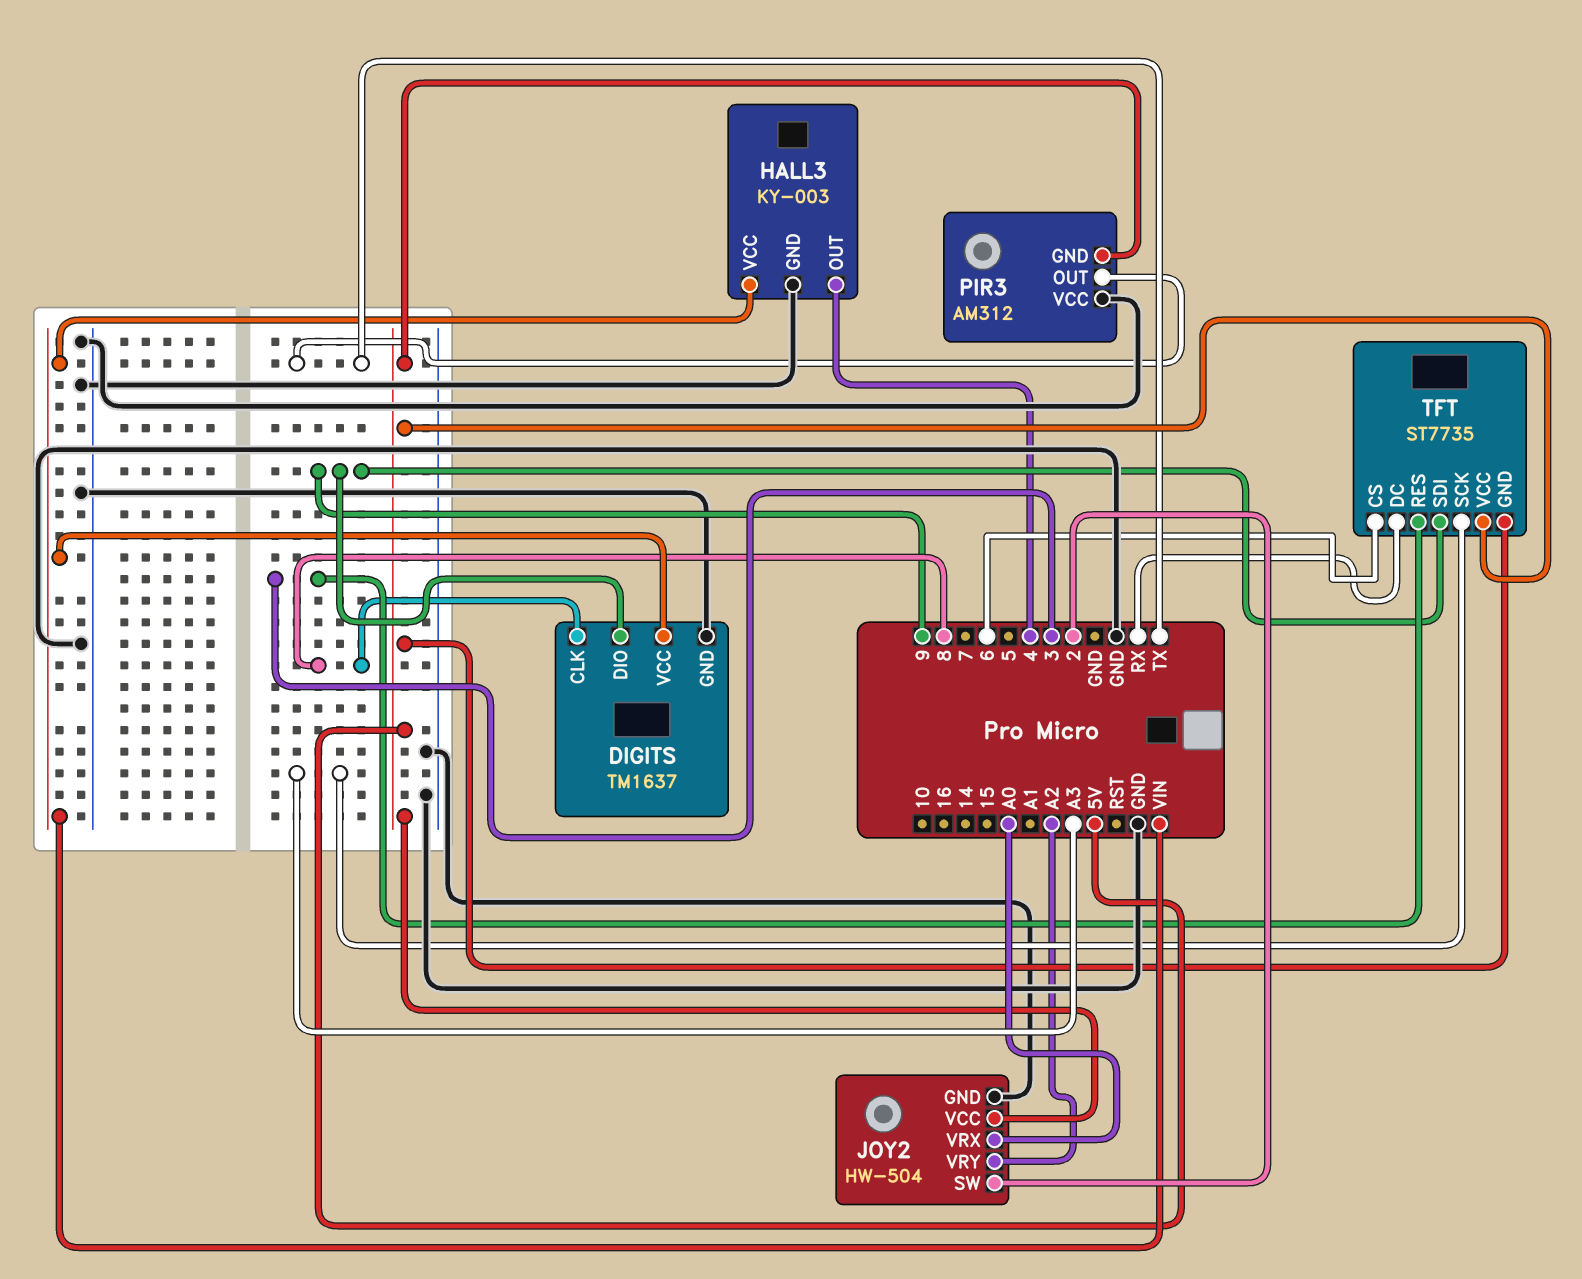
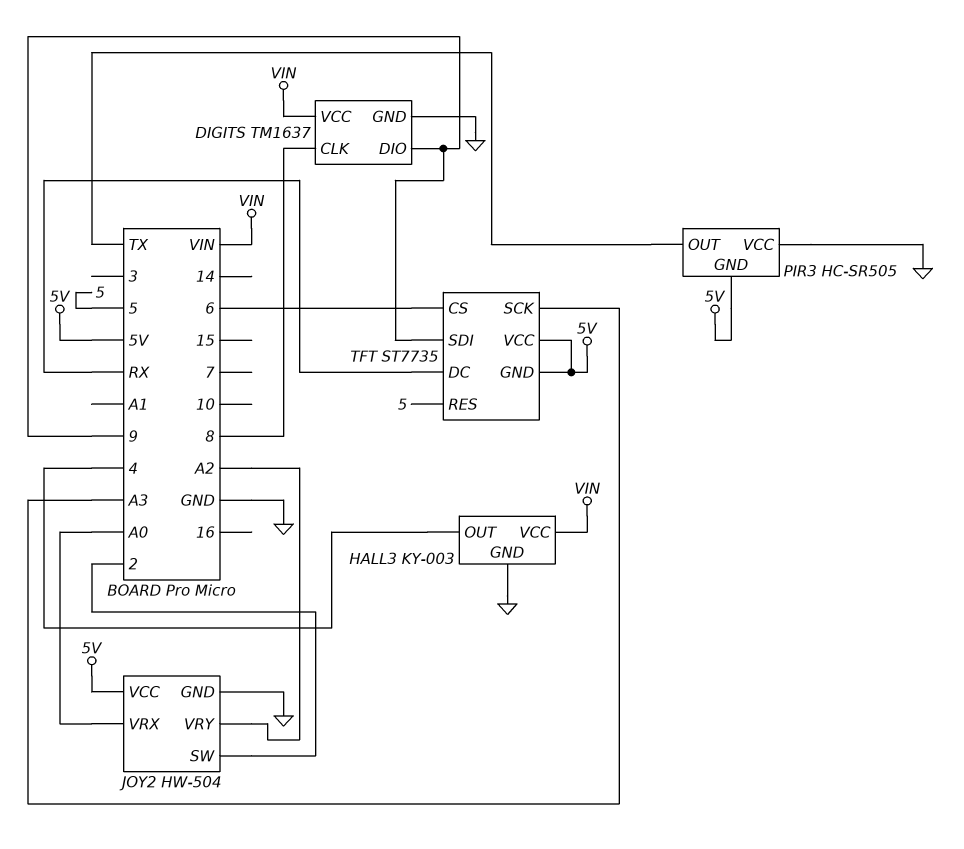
PIR3: AM312 -> HC-SR505
TFT pin RES: 3 -> 5

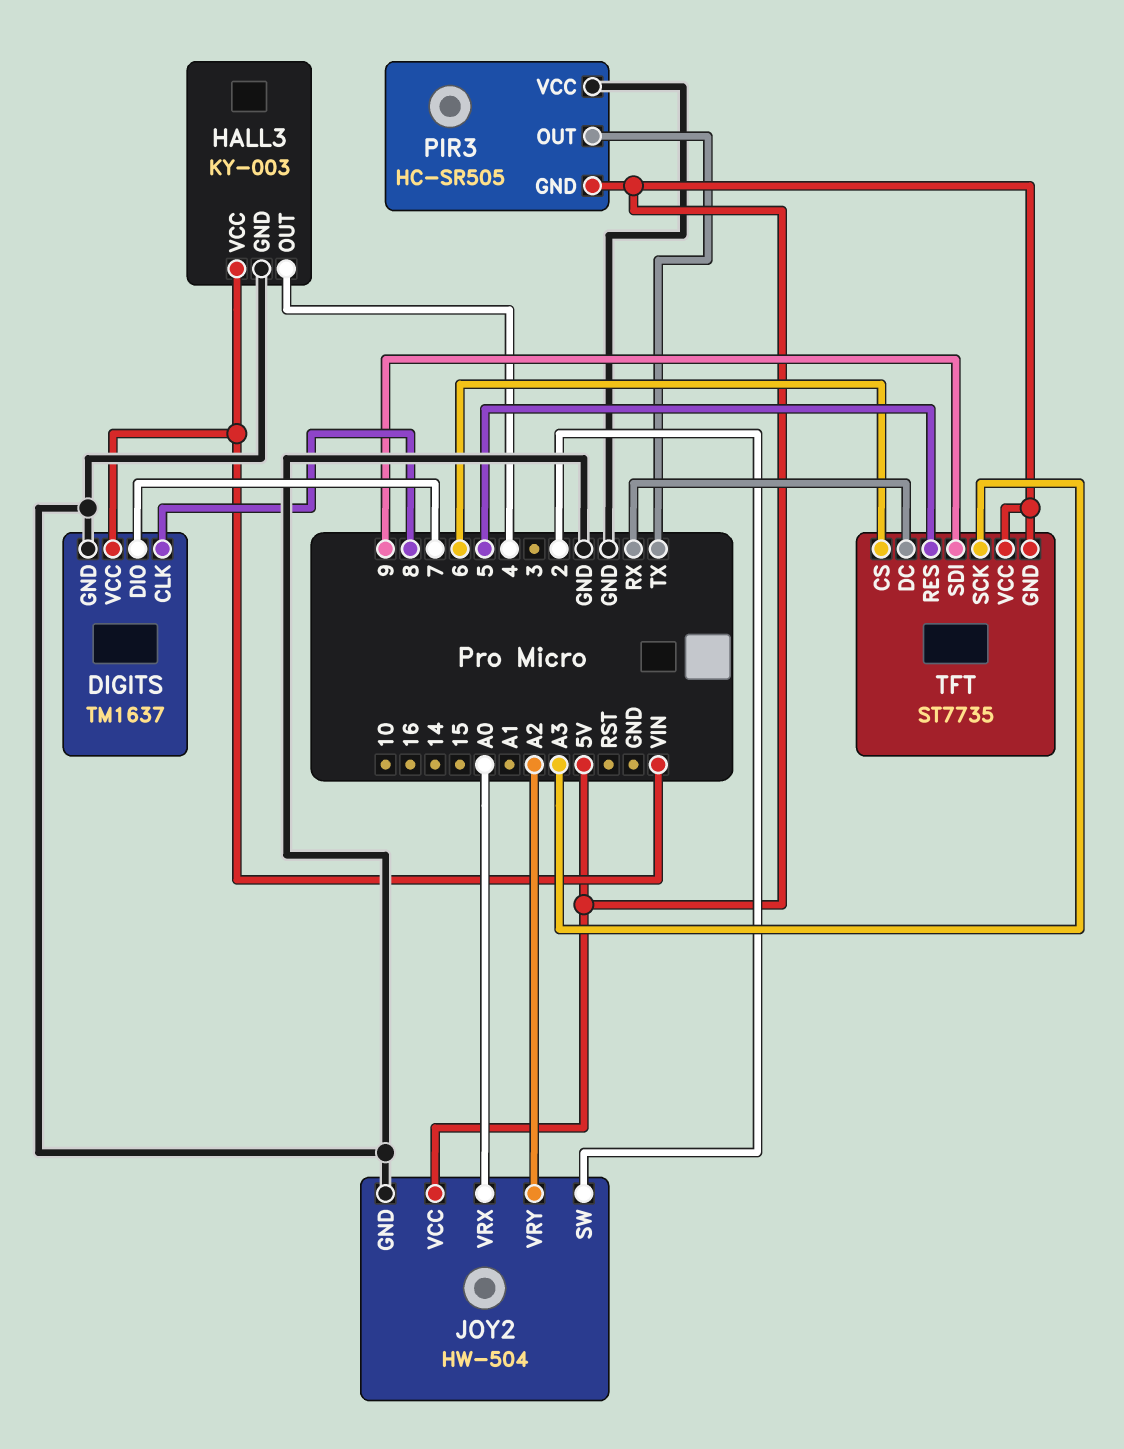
DIGITS pin DIO: 9 -> 7

